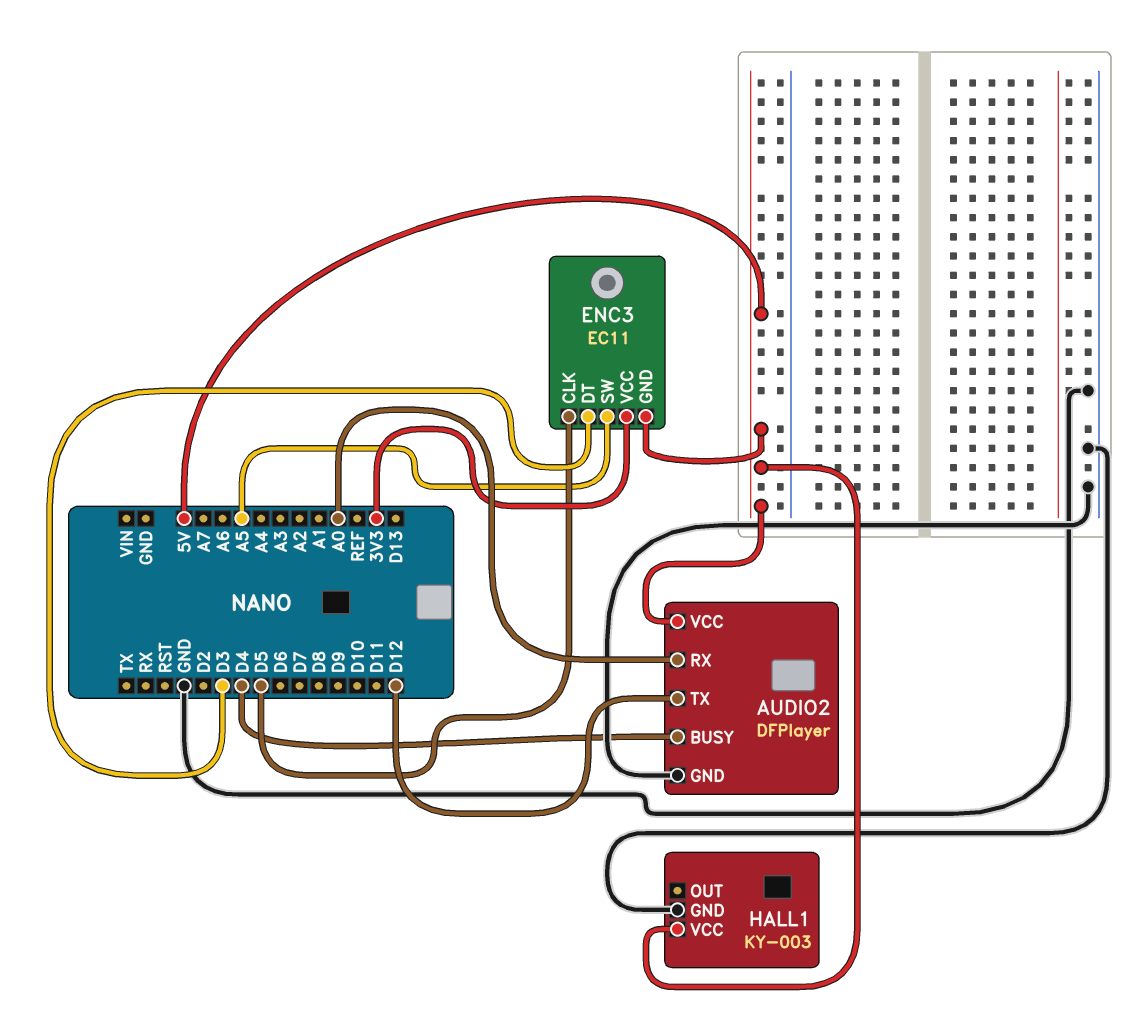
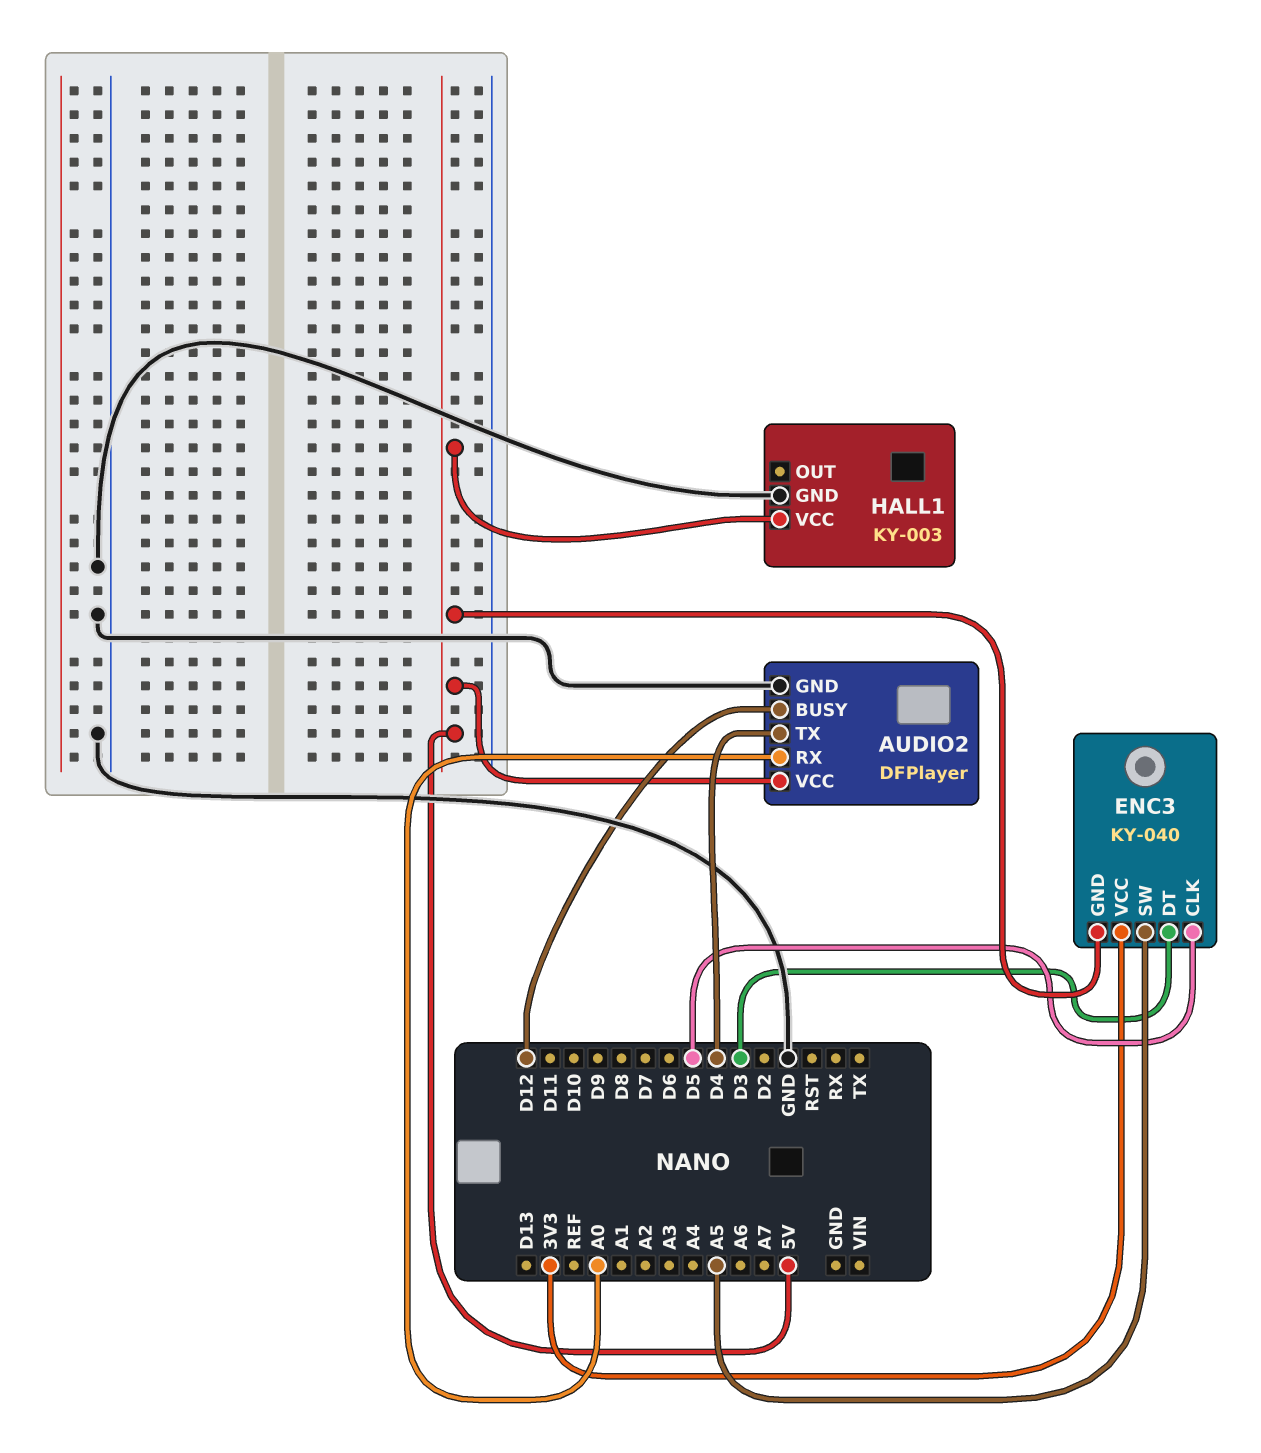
AUDIO2 pin BUSY: D4 -> D12
AUDIO2 pin TX: D12 -> D4
ENC3: EC11 -> KY-040

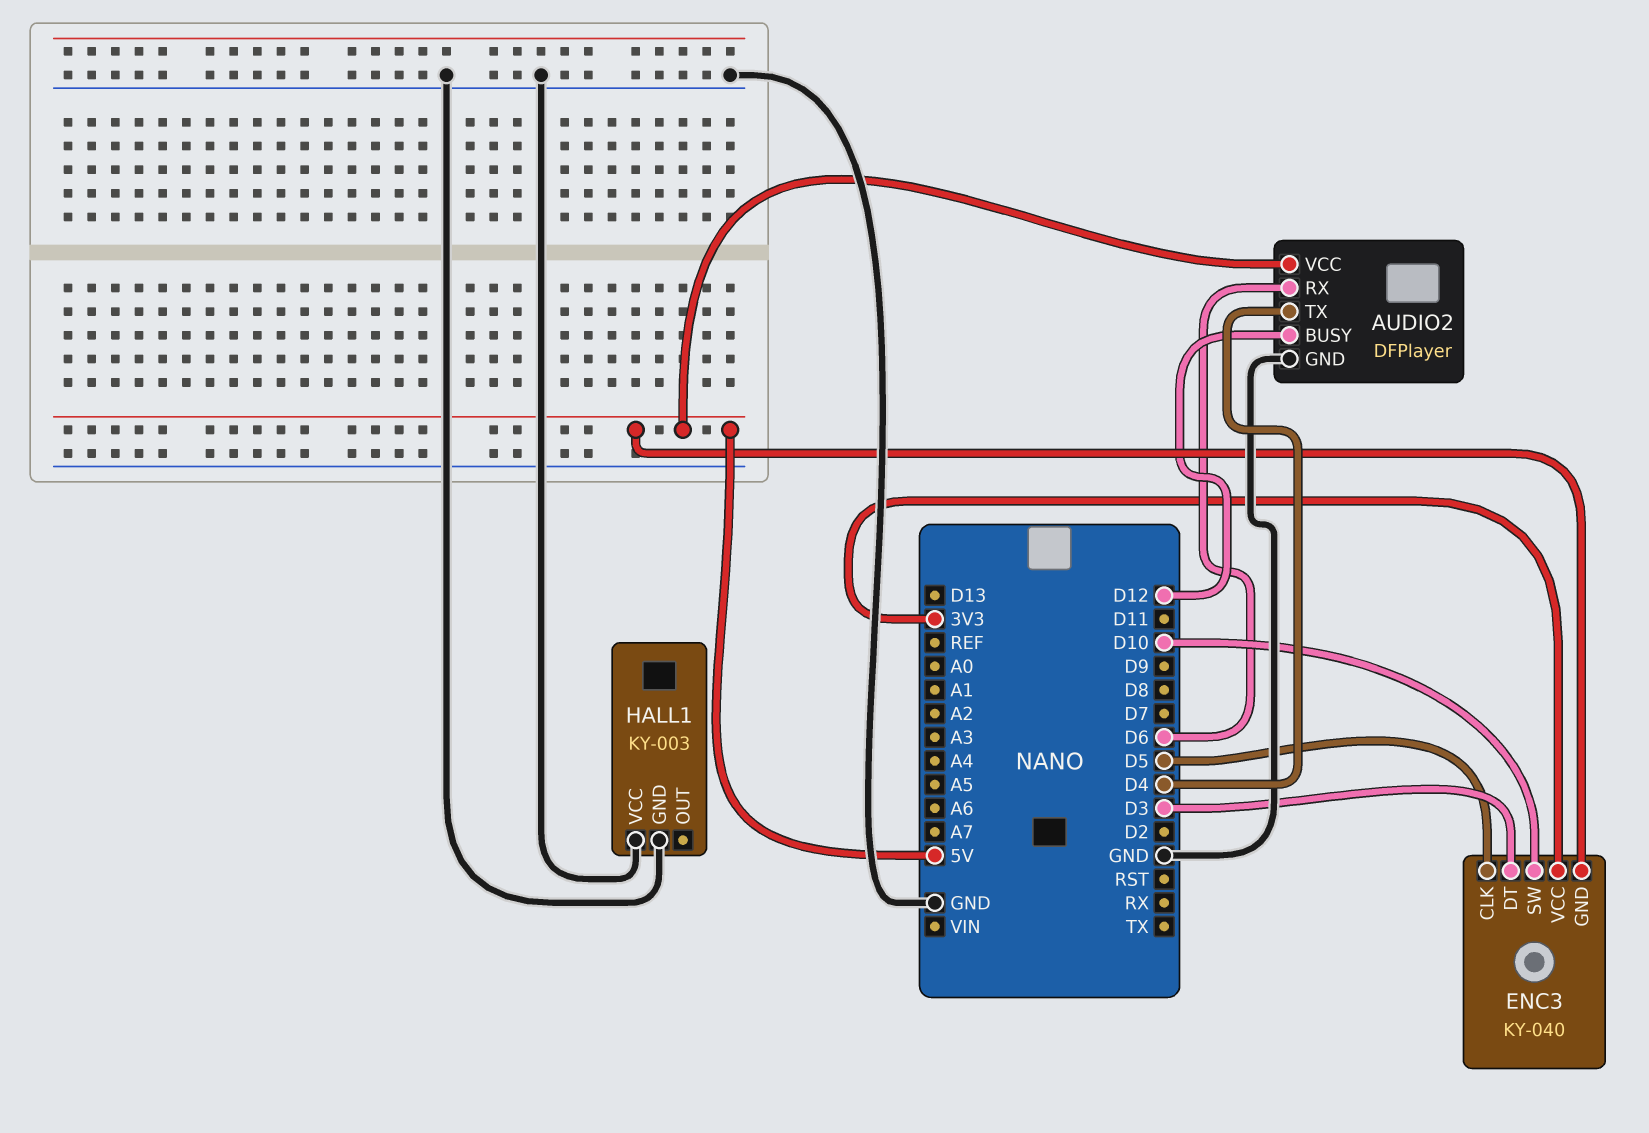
AUDIO2 pin RX: A0 -> D6
ENC3 pin SW: A5 -> D10
HALL1 pin VCC: 5V -> GND

